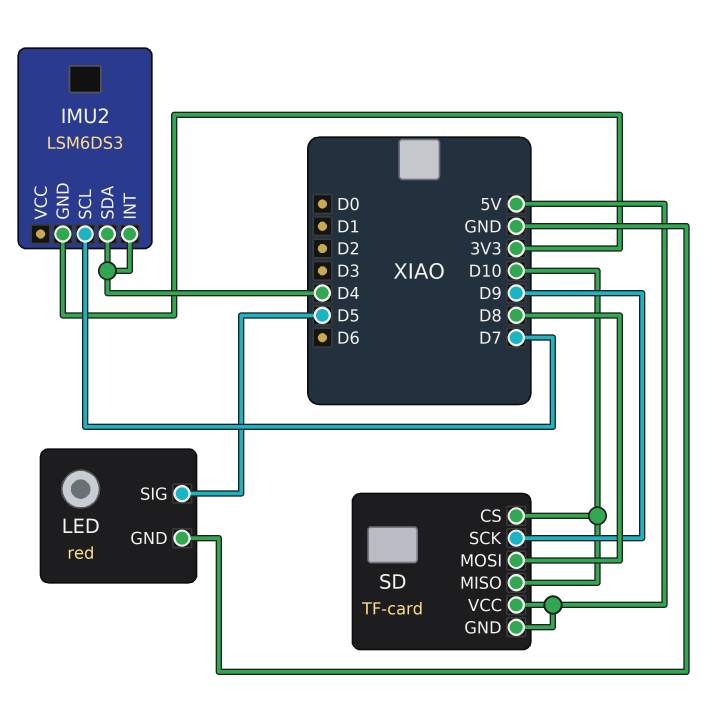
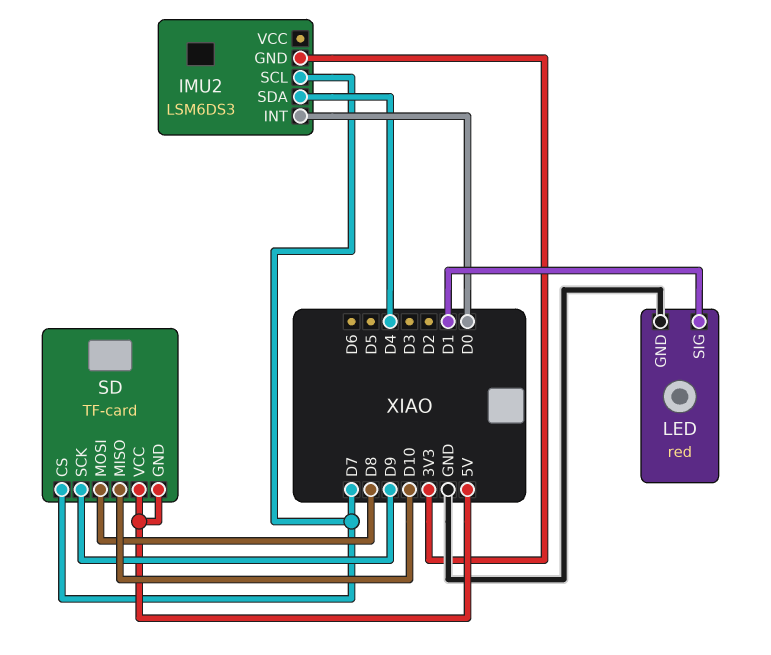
IMU2 pin INT: D4 -> D0
LED pin SIG: D5 -> D1
SD pin CS: D10 -> D7

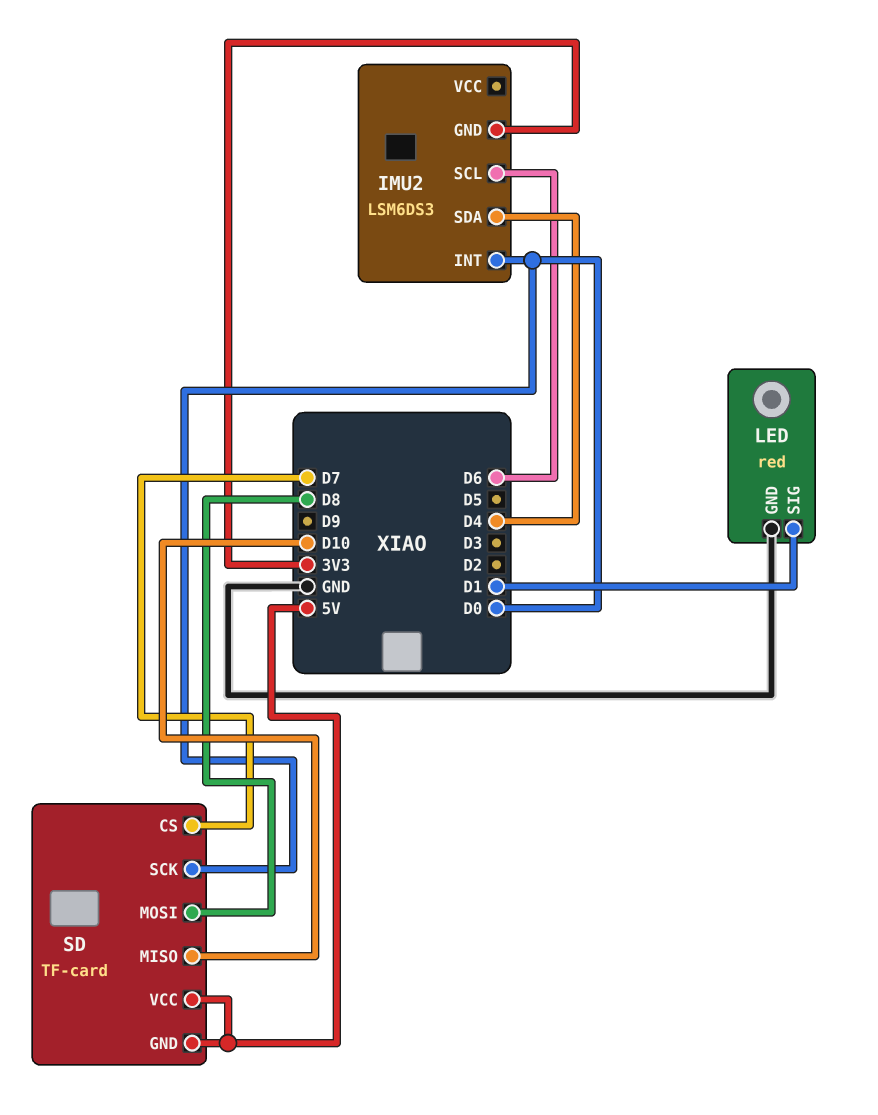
IMU2 pin SCL: D7 -> D6
SD pin SCK: D9 -> D0

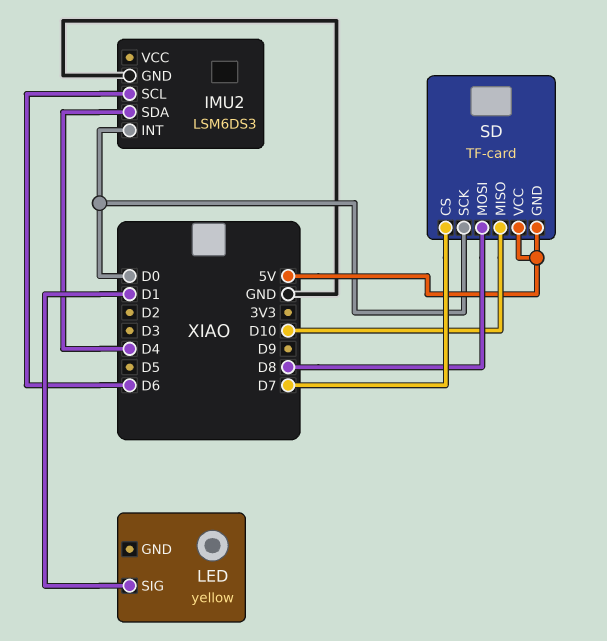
IMU2 pin GND: 3V3 -> GND
LED: red -> yellow
LED pin GND: GND -> none

